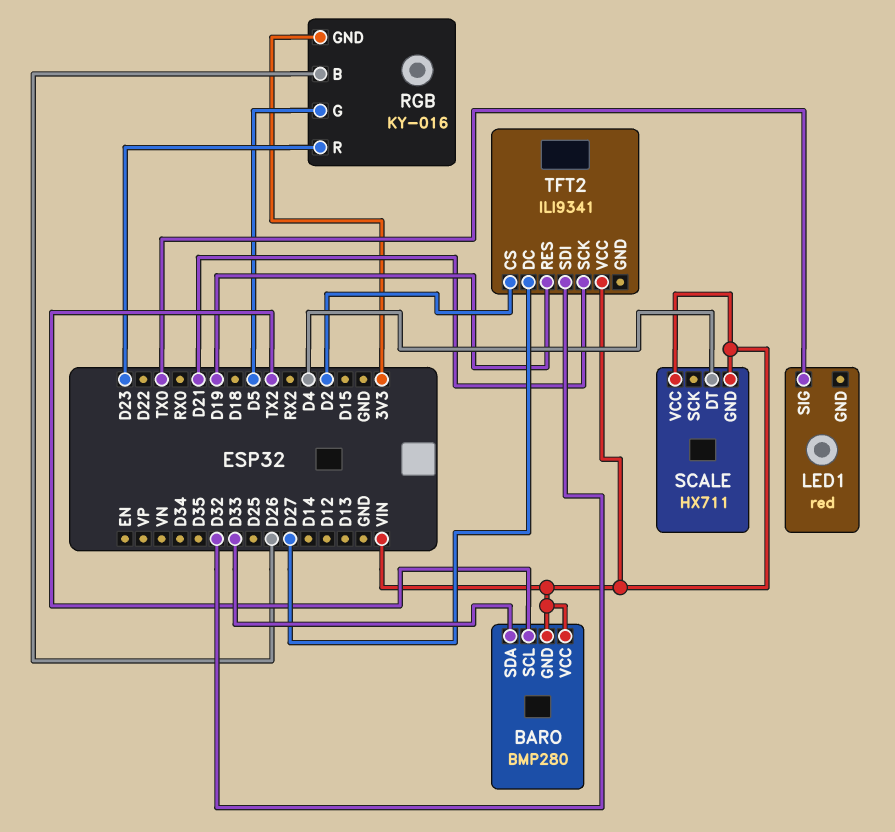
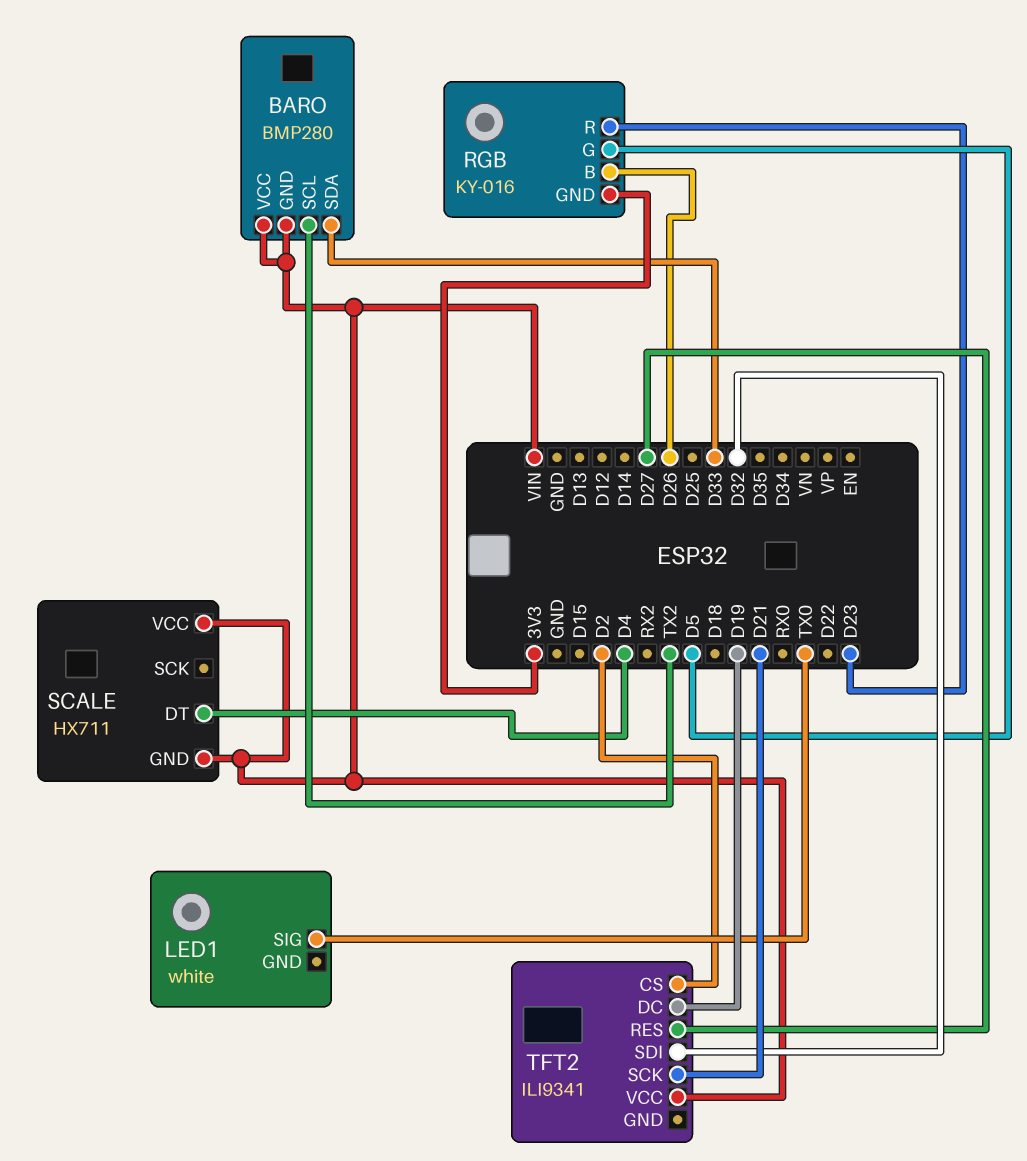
LED1: red -> white
TFT2 pin DC: D27 -> D19
TFT2 pin RES: D19 -> D27

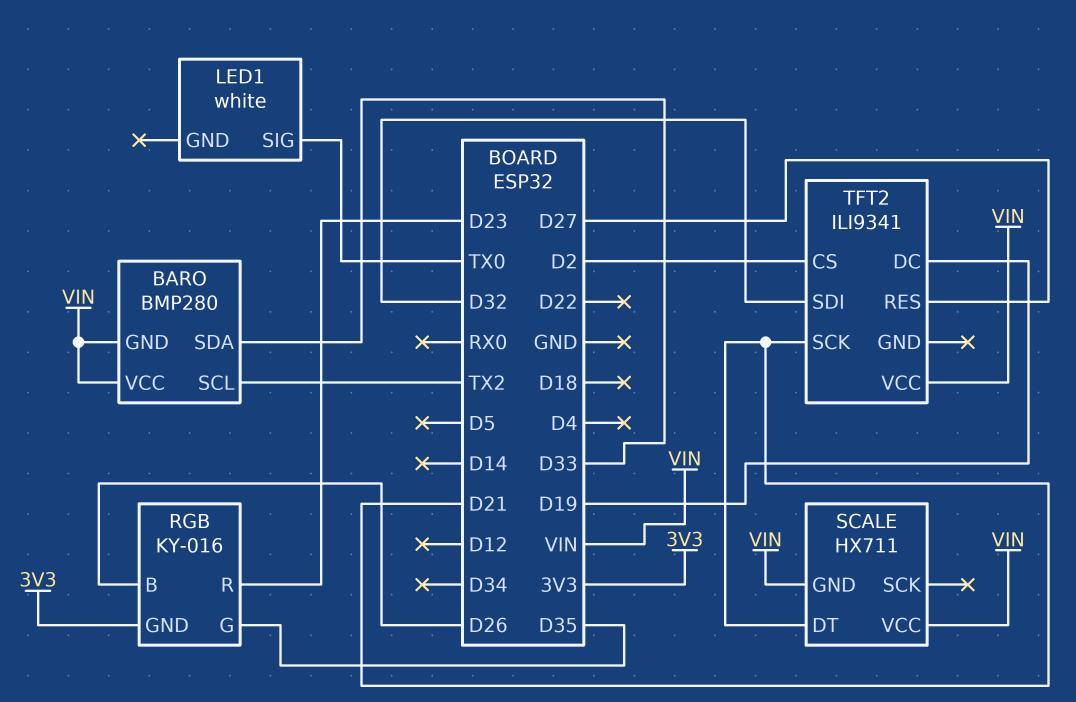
RGB pin G: D5 -> D35
SCALE pin DT: D4 -> D21

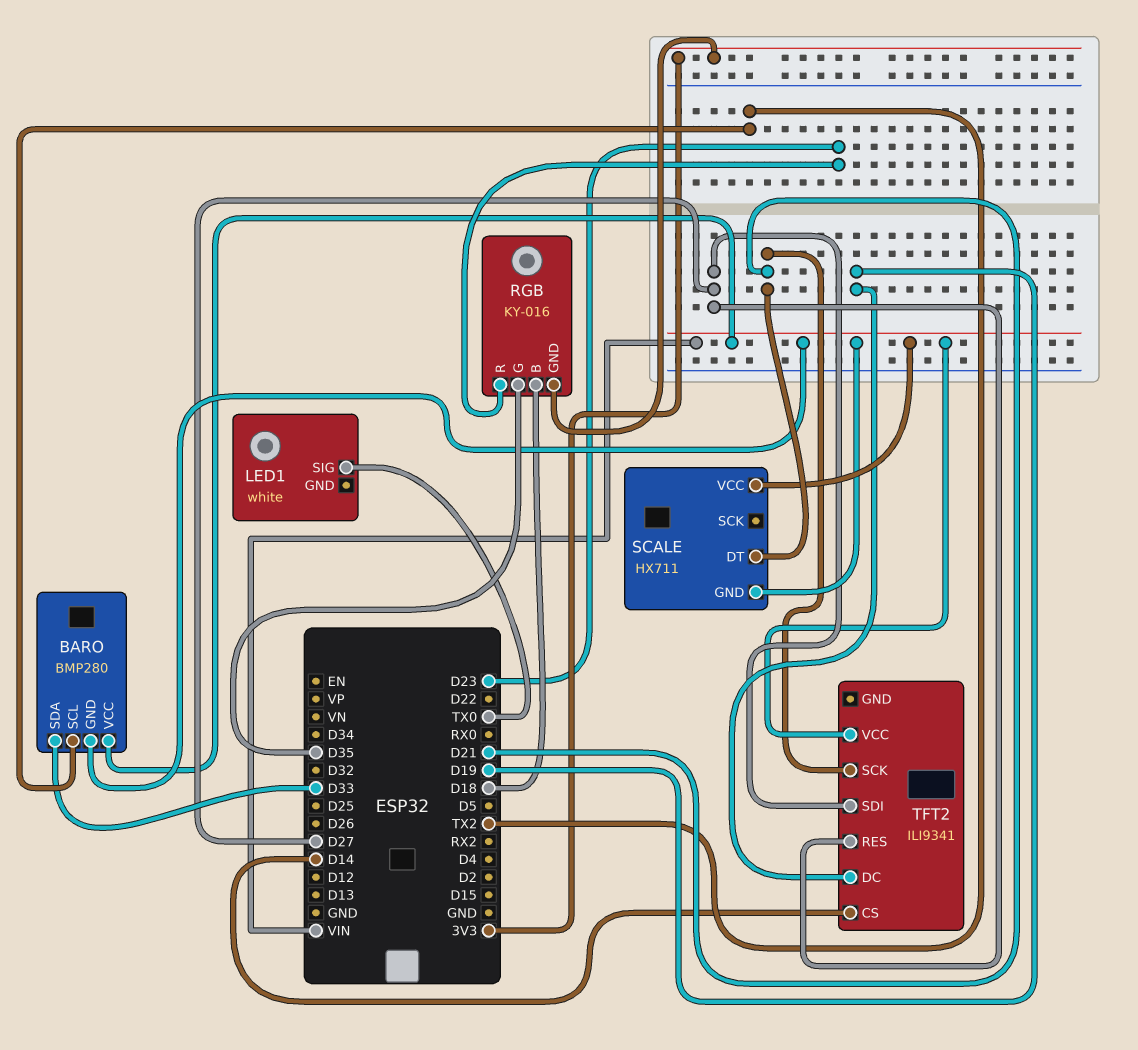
RGB pin B: D26 -> D18
TFT2 pin CS: D2 -> D14
TFT2 pin SDI: D32 -> D27

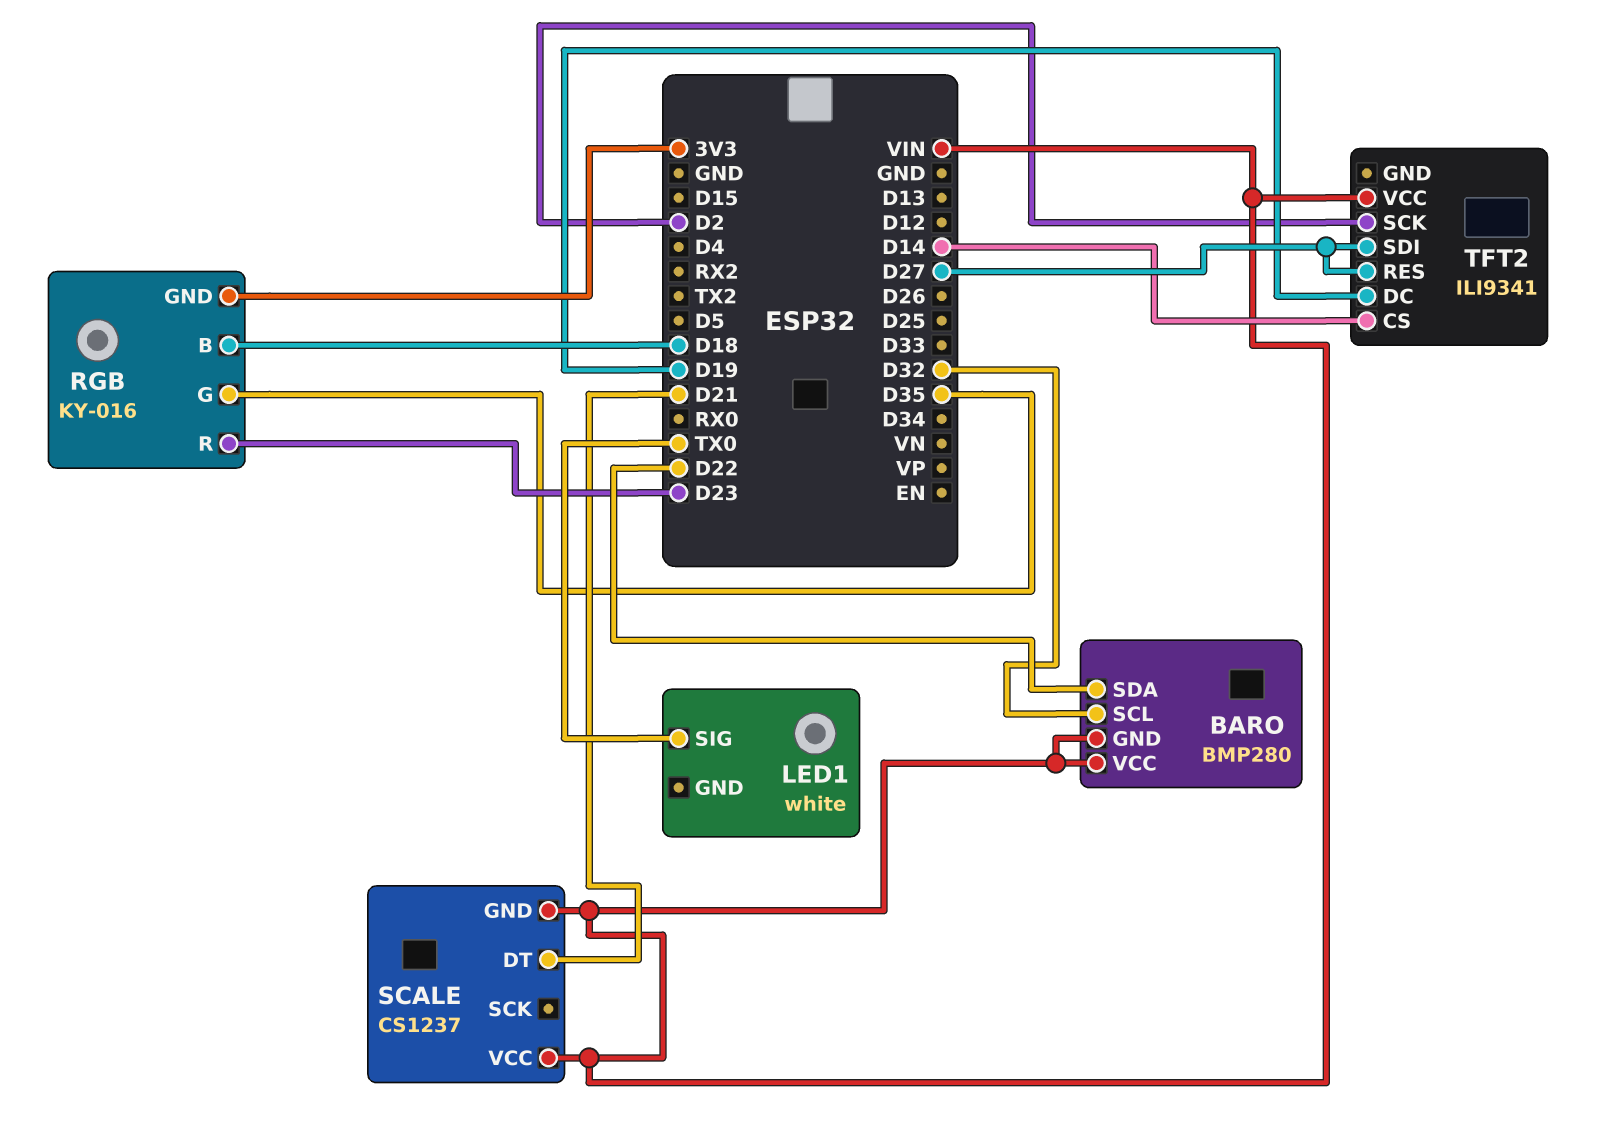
BARO pin SCL: TX2 -> D32
BARO pin SDA: D33 -> D22
SCALE: HX711 -> CS1237
TFT2 pin SCK: D21 -> D2

